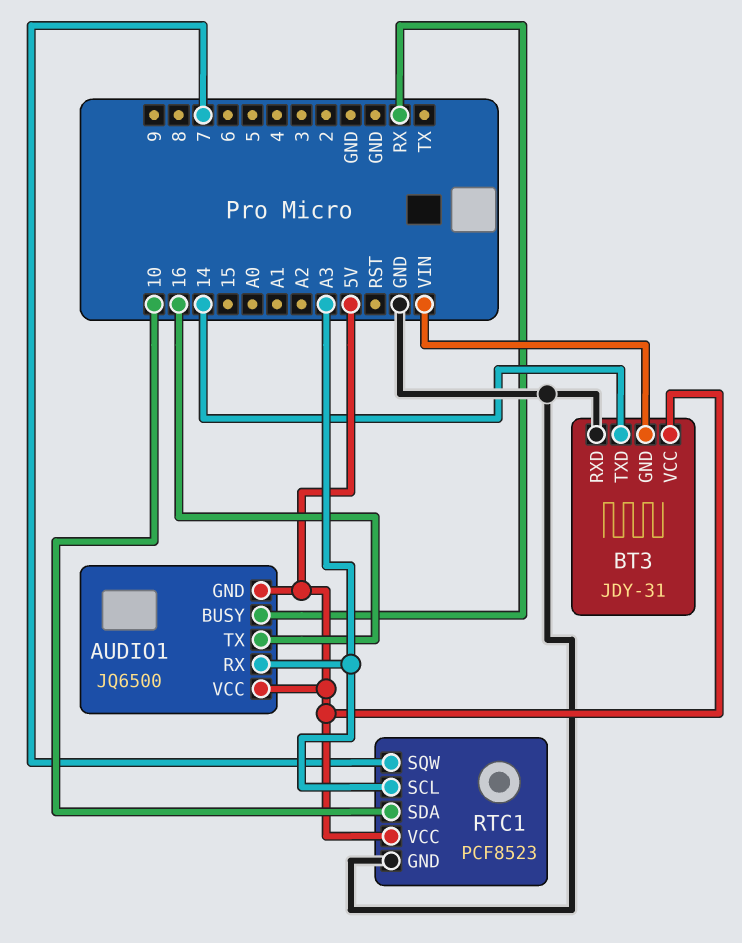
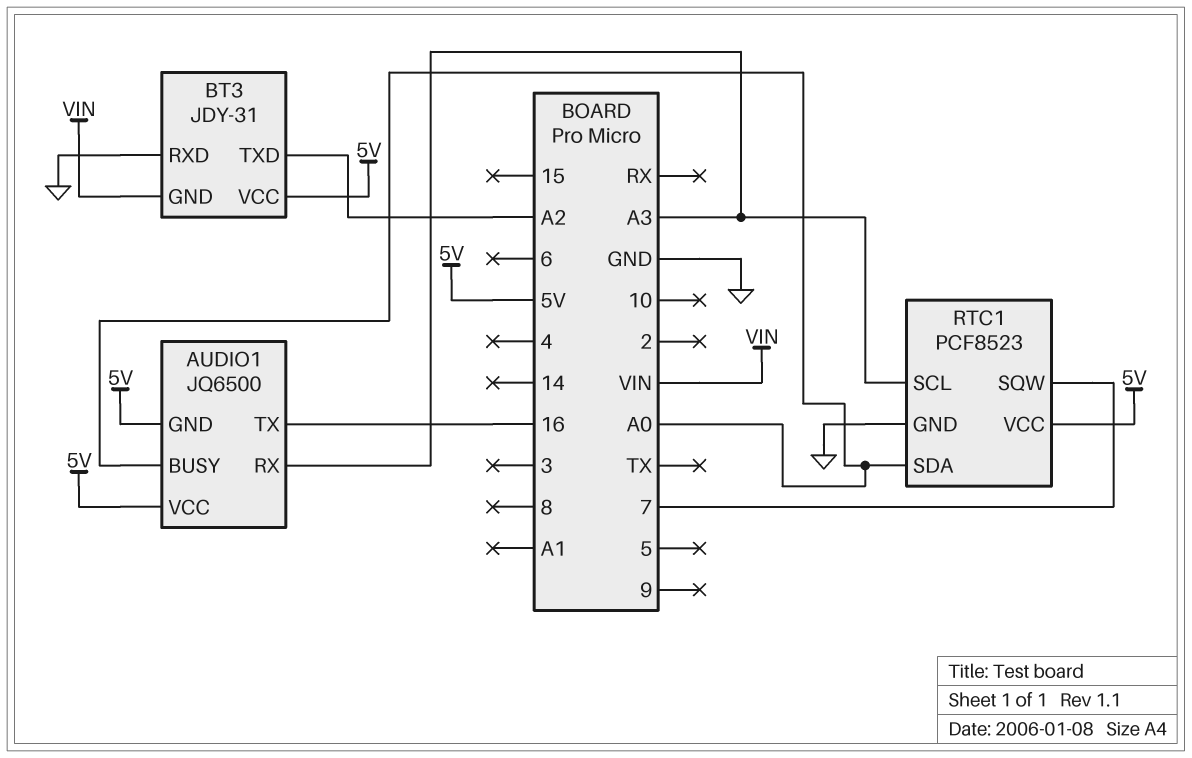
AUDIO1 pin BUSY: RX -> A0
BT3 pin TXD: 14 -> A2
RTC1 pin SDA: 10 -> A0

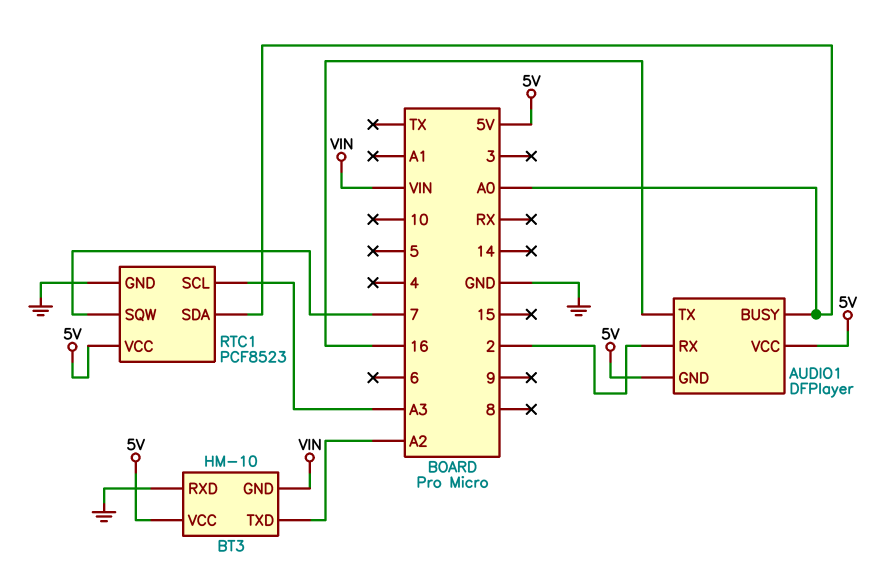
AUDIO1: JQ6500 -> DFPlayer
AUDIO1 pin RX: A3 -> 2
BT3: JDY-31 -> HM-10

